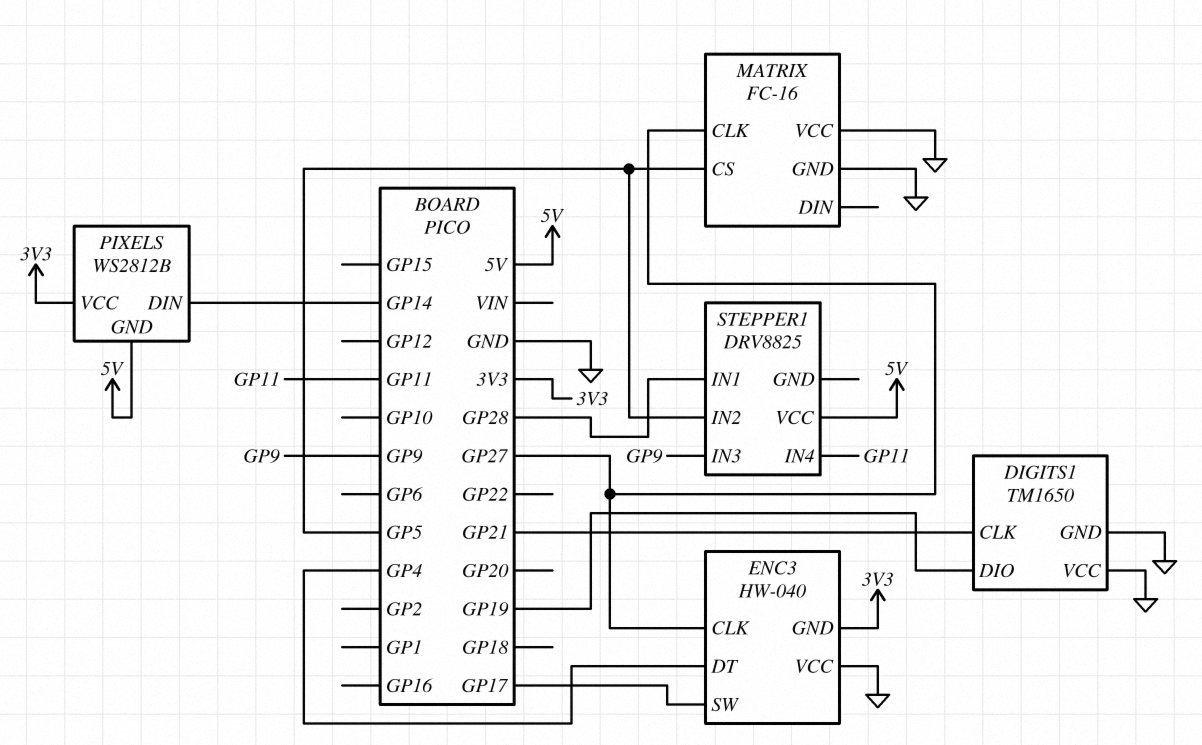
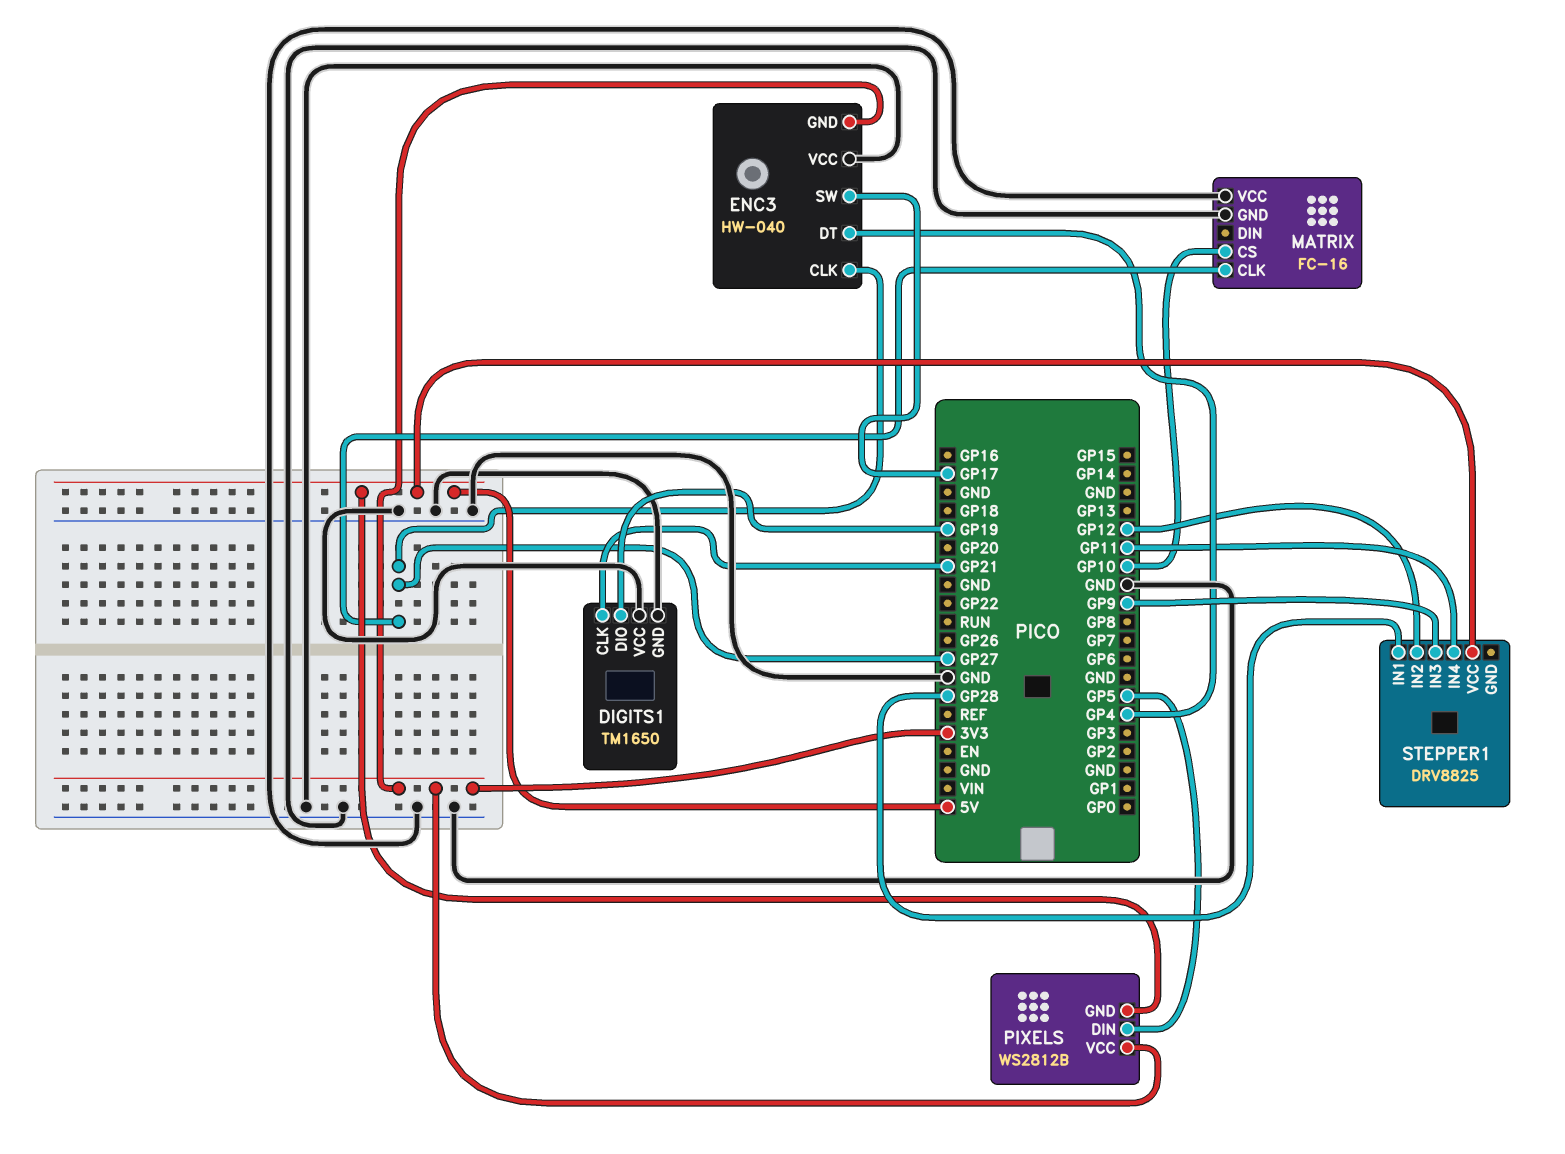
MATRIX pin CS: GP5 -> GP10
PIXELS pin DIN: GP14 -> GP5
STEPPER1 pin IN2: GP5 -> GP12

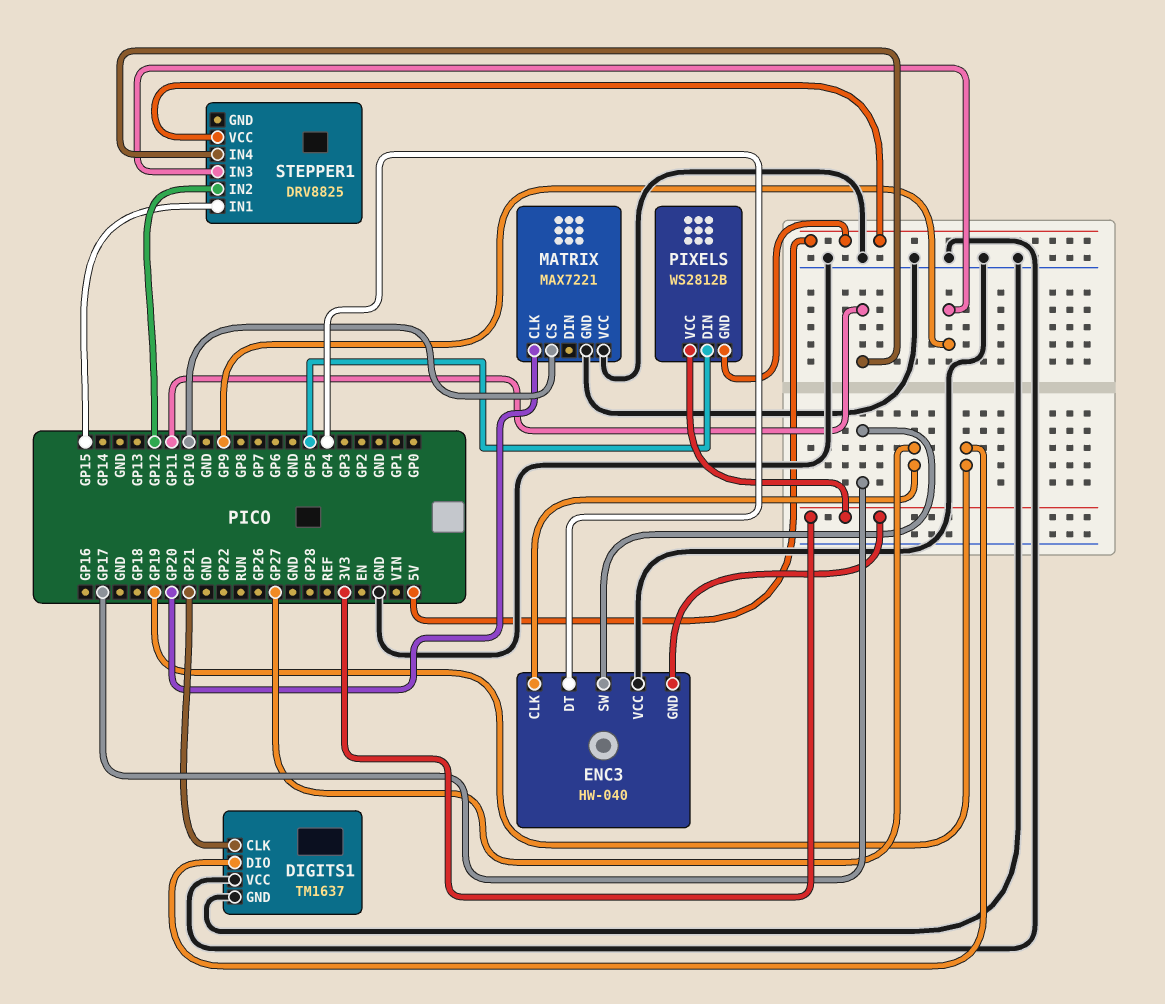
DIGITS1: TM1650 -> TM1637
MATRIX: FC-16 -> MAX7221
MATRIX pin CLK: GP27 -> GP20
STEPPER1 pin IN1: GP28 -> GP15

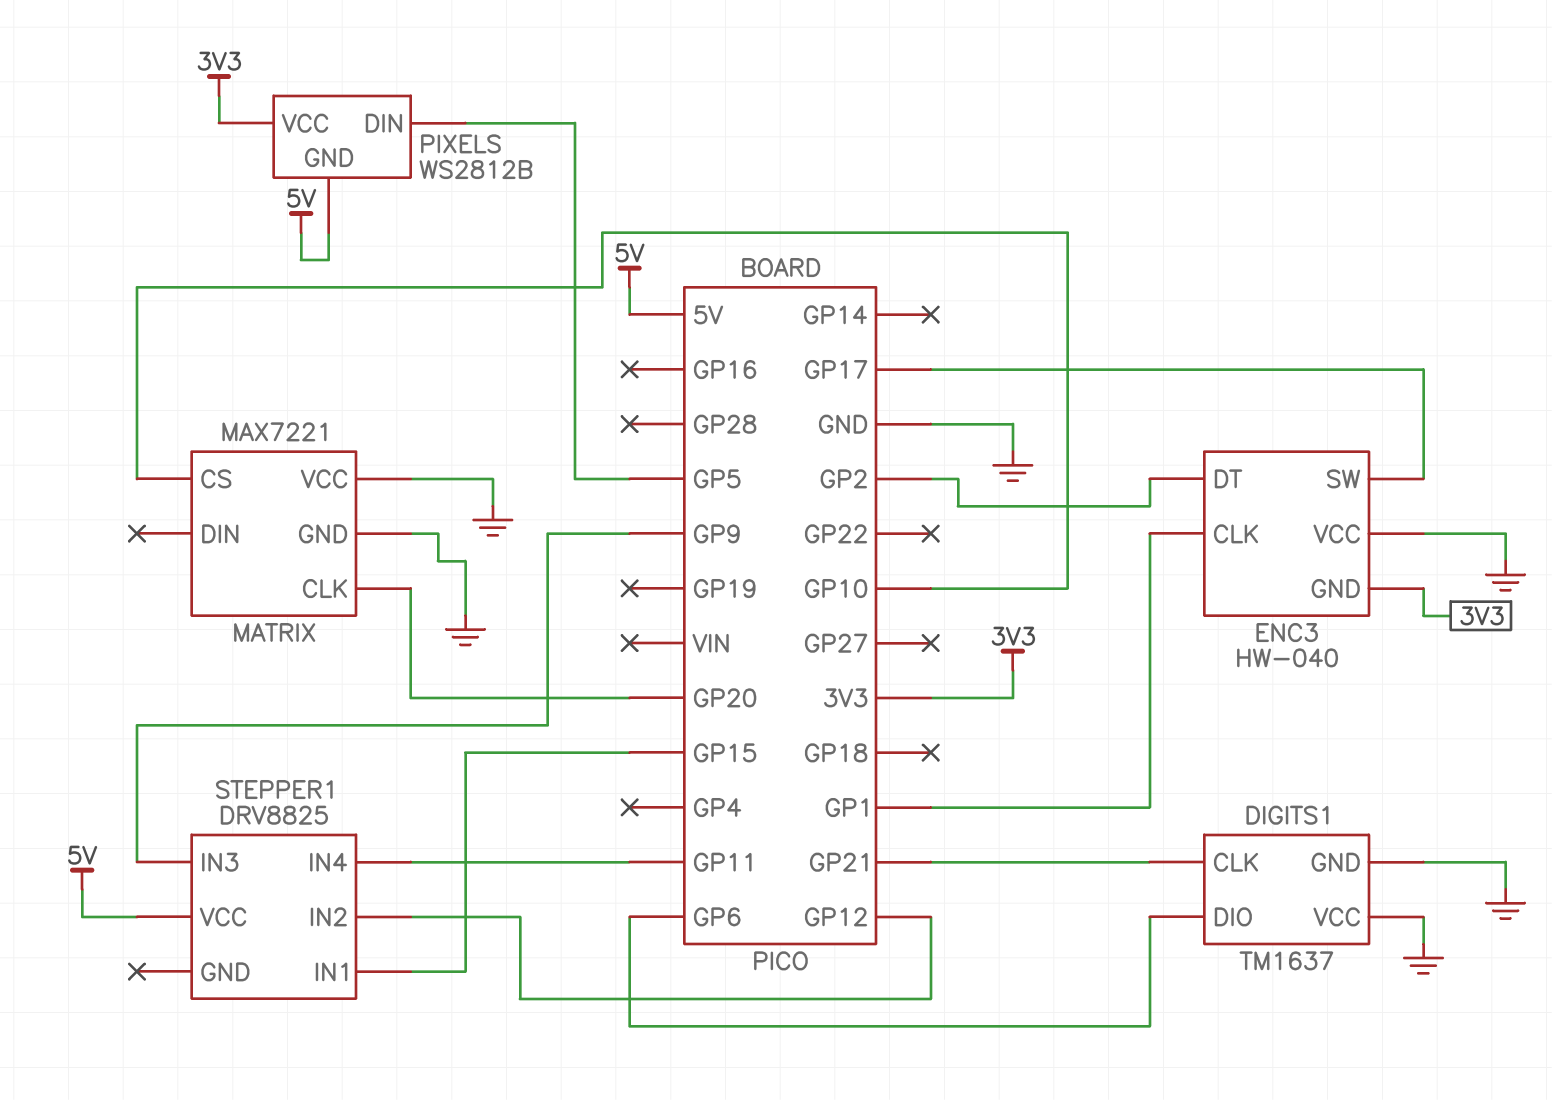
DIGITS1 pin DIO: GP19 -> GP6
ENC3 pin CLK: GP27 -> GP1
ENC3 pin DT: GP4 -> GP2

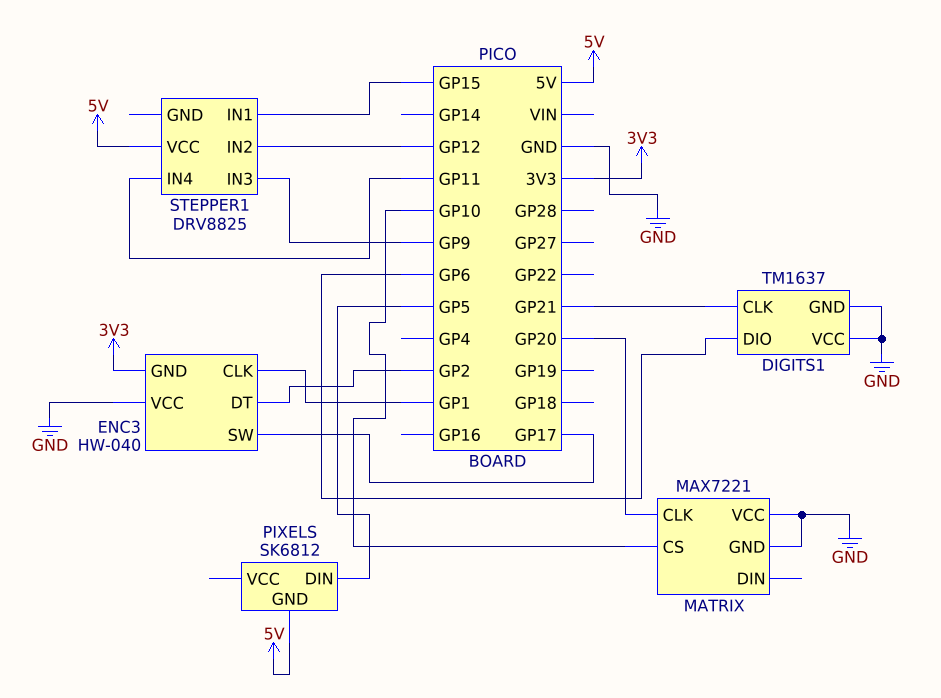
PIXELS: WS2812B -> SK6812
PIXELS pin VCC: 3V3 -> none

